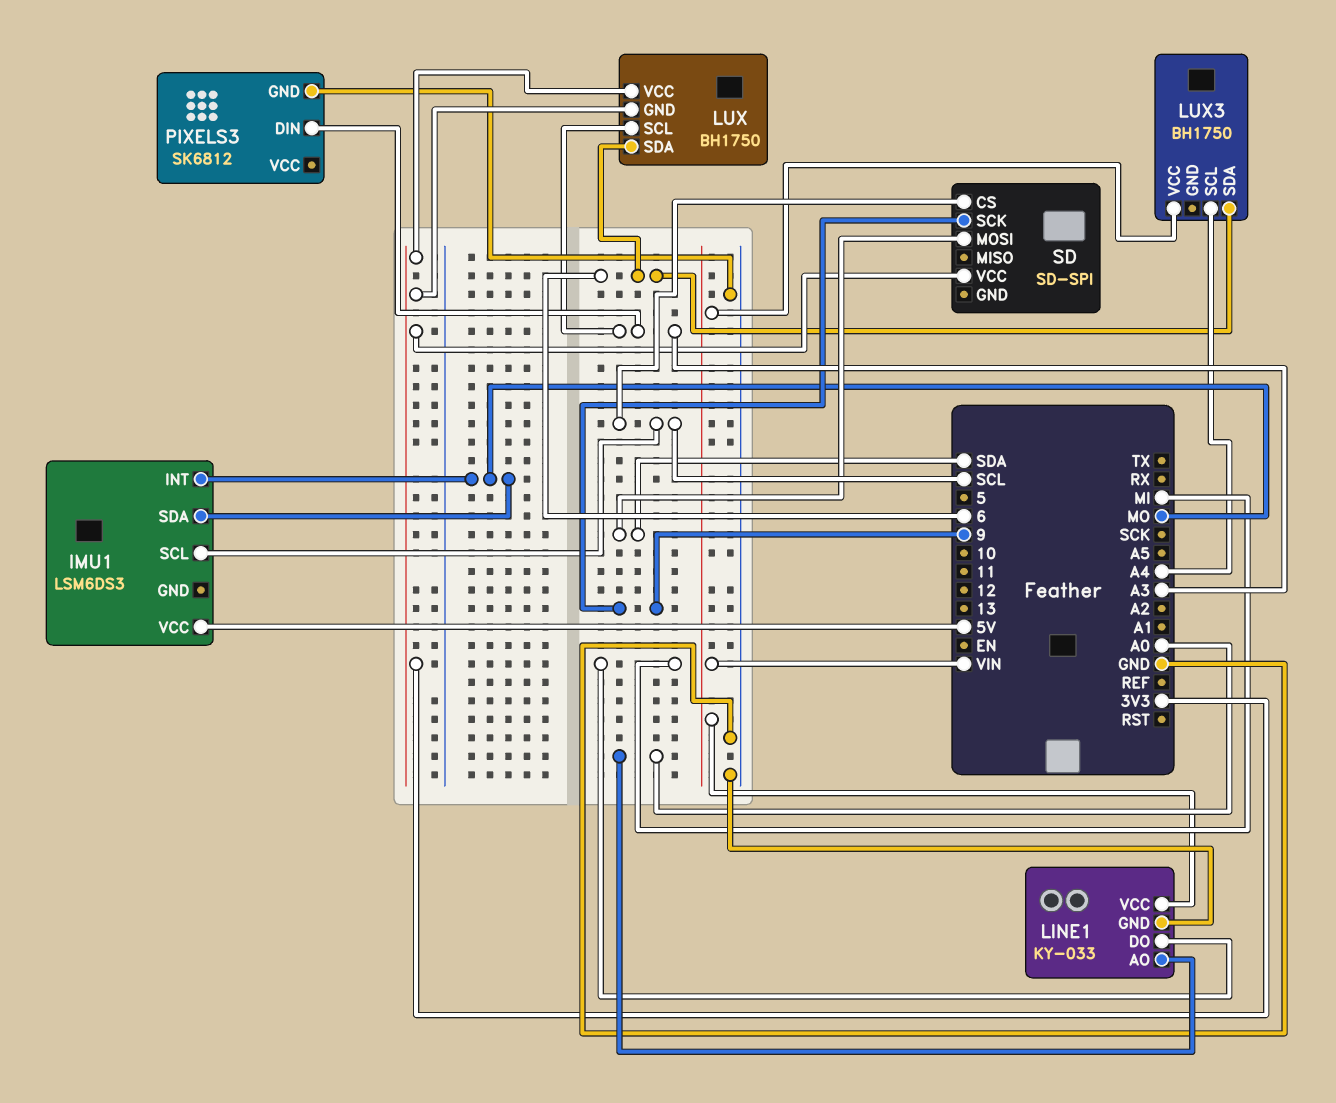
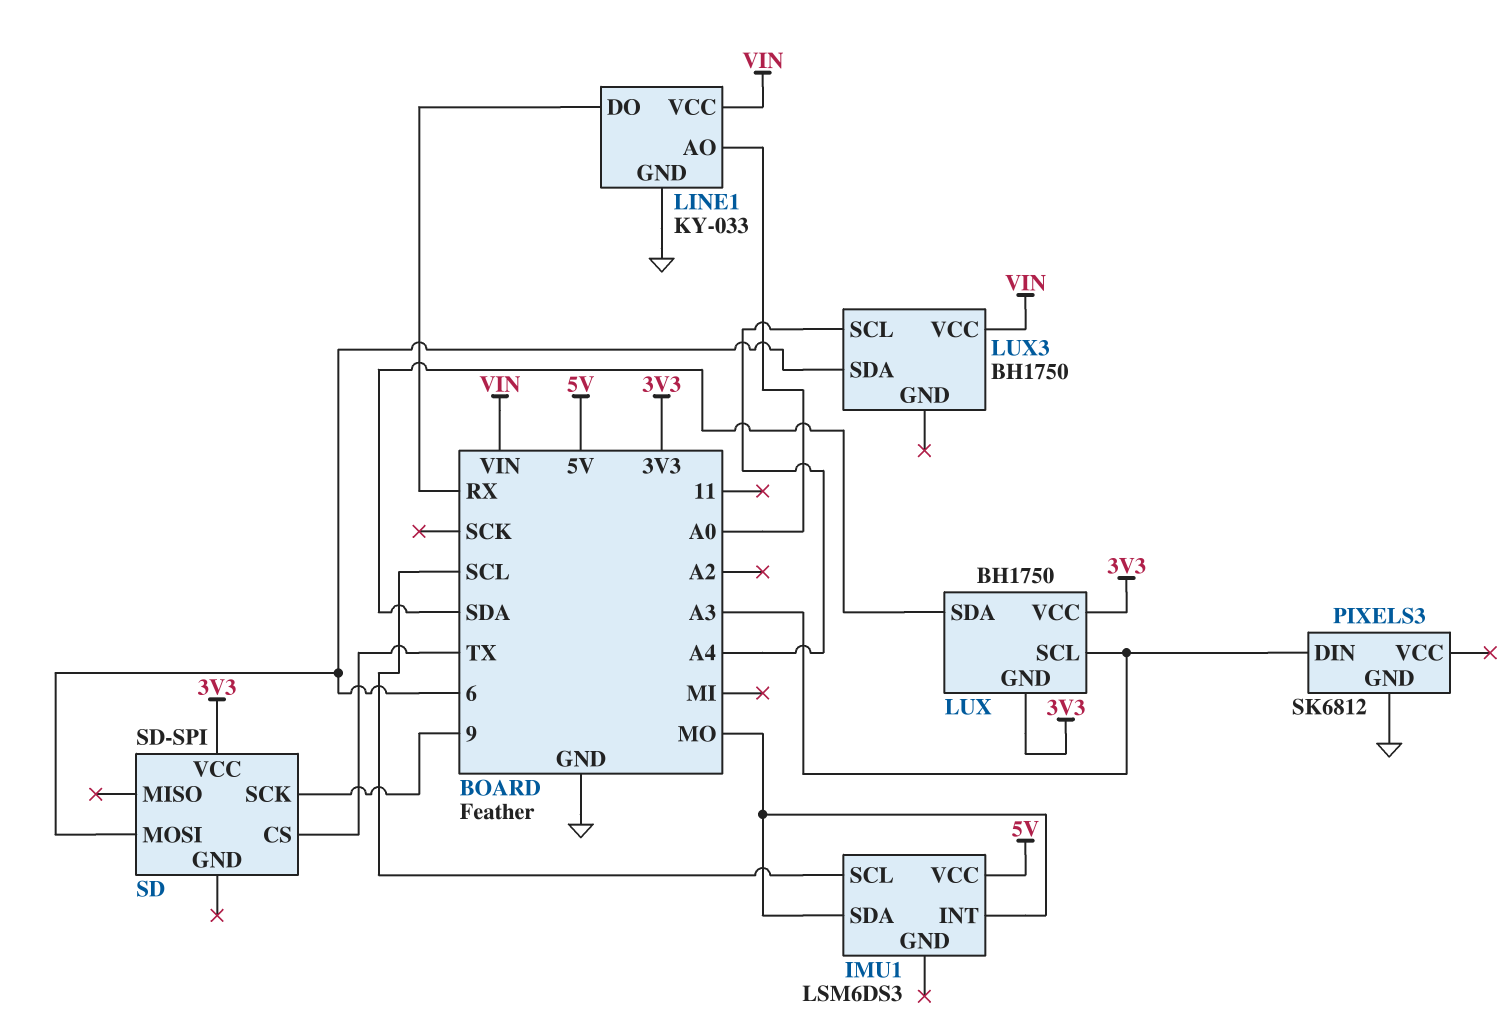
LINE1 pin DO: MI -> RX
LUX pin SDA: 6 -> SDA
SD pin CS: SCL -> TX
SD pin MOSI: SDA -> 6

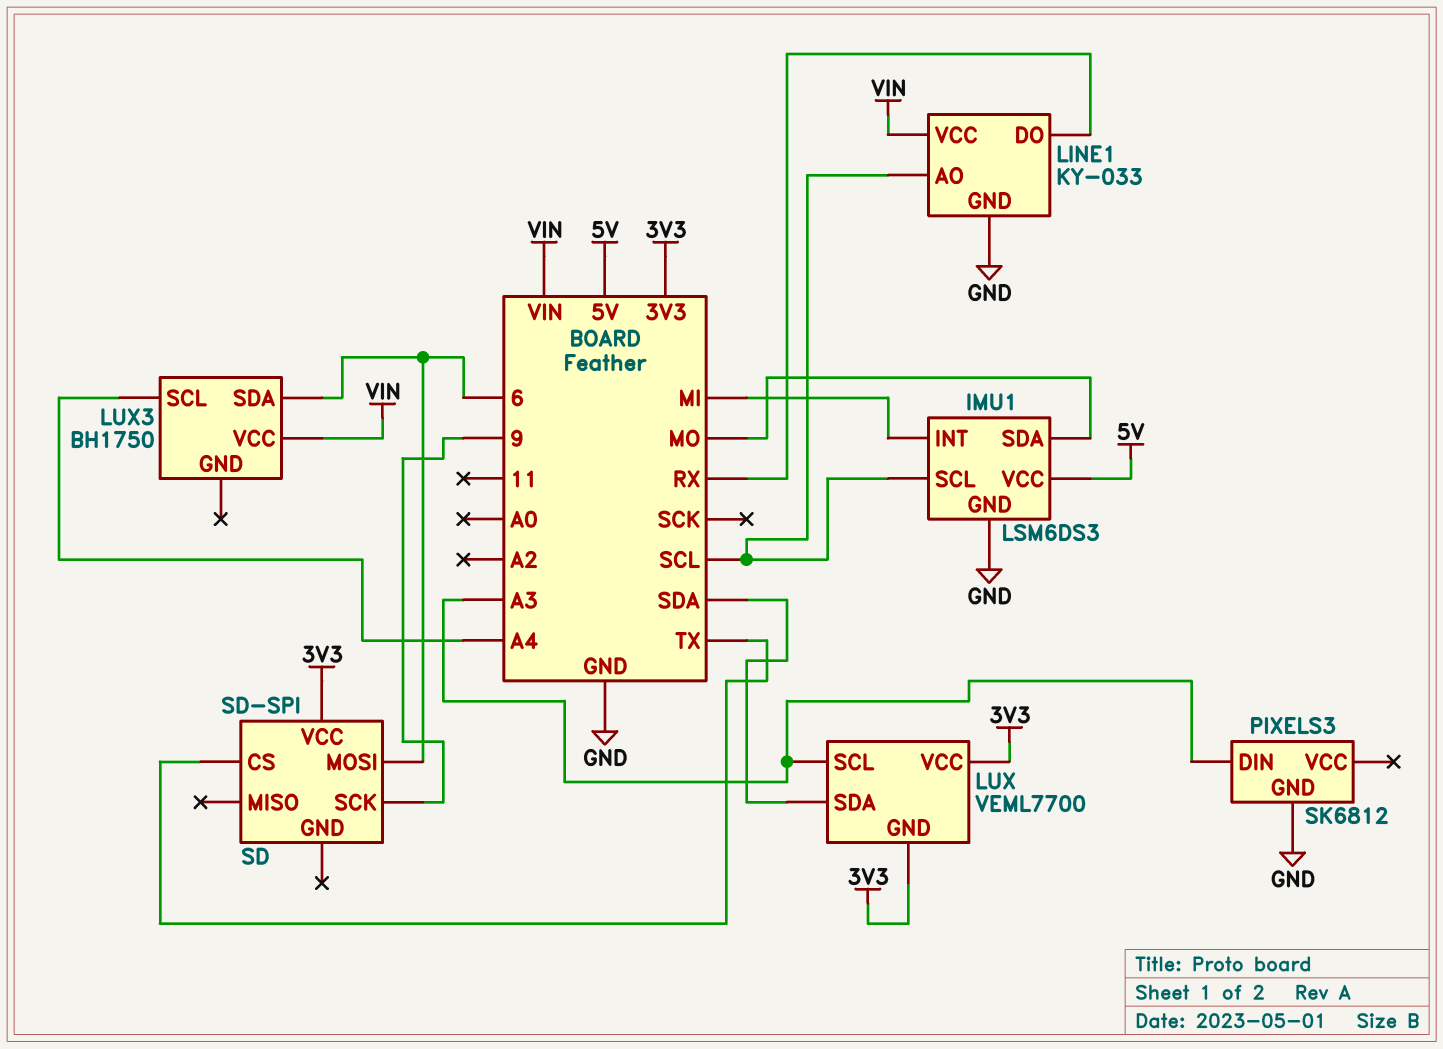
IMU1 pin GND: none -> GND
IMU1 pin INT: MO -> MI
LINE1 pin AO: A0 -> SCL
LUX: BH1750 -> VEML7700

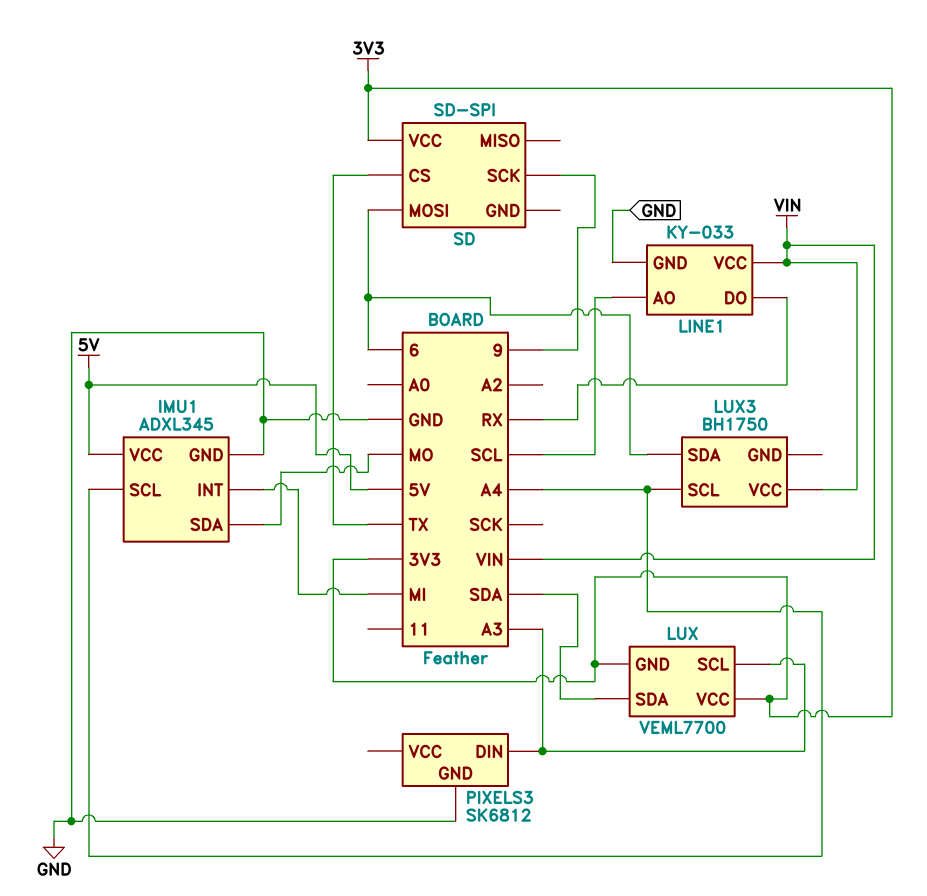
IMU1: LSM6DS3 -> ADXL345
IMU1 pin SCL: SCL -> A4

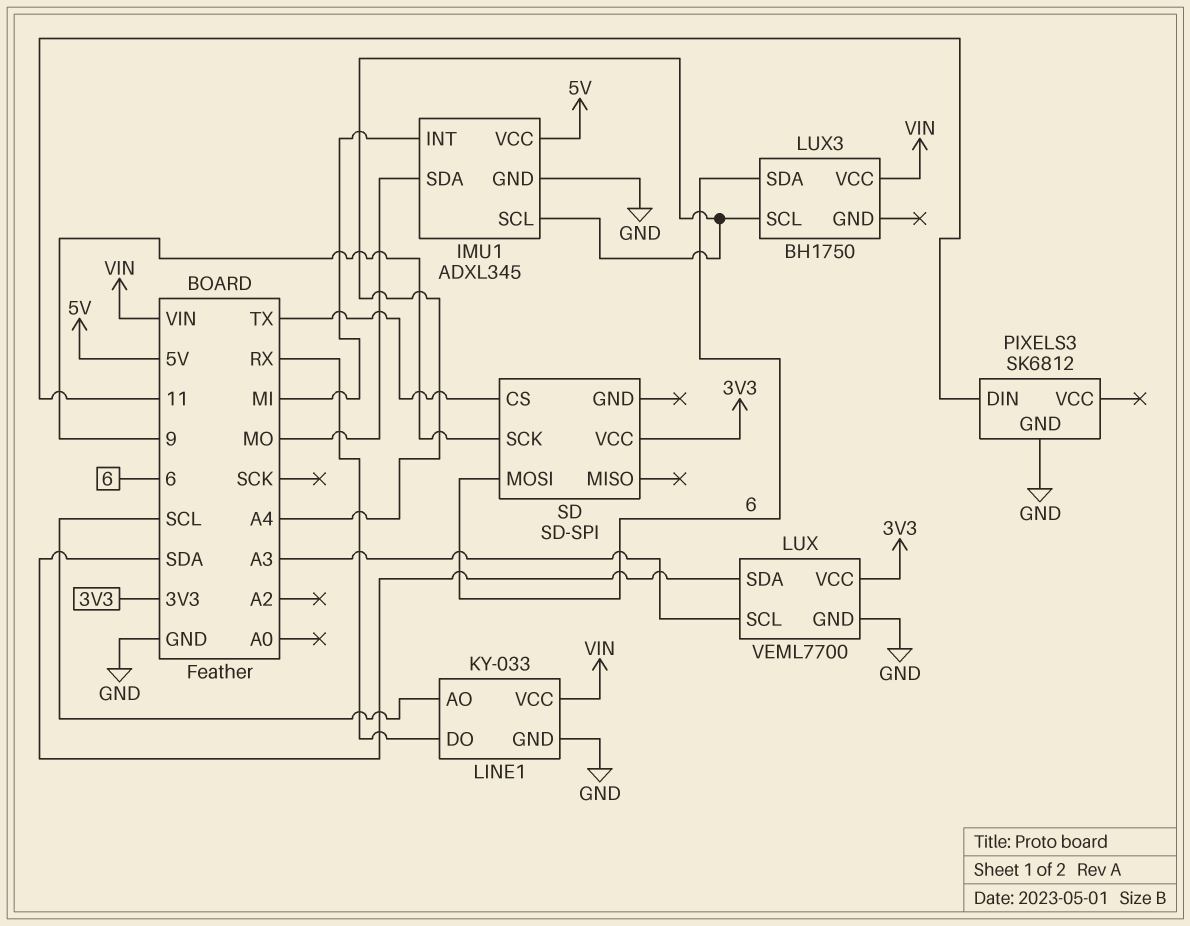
LUX pin GND: 3V3 -> GND
PIXELS3 pin DIN: A3 -> 11

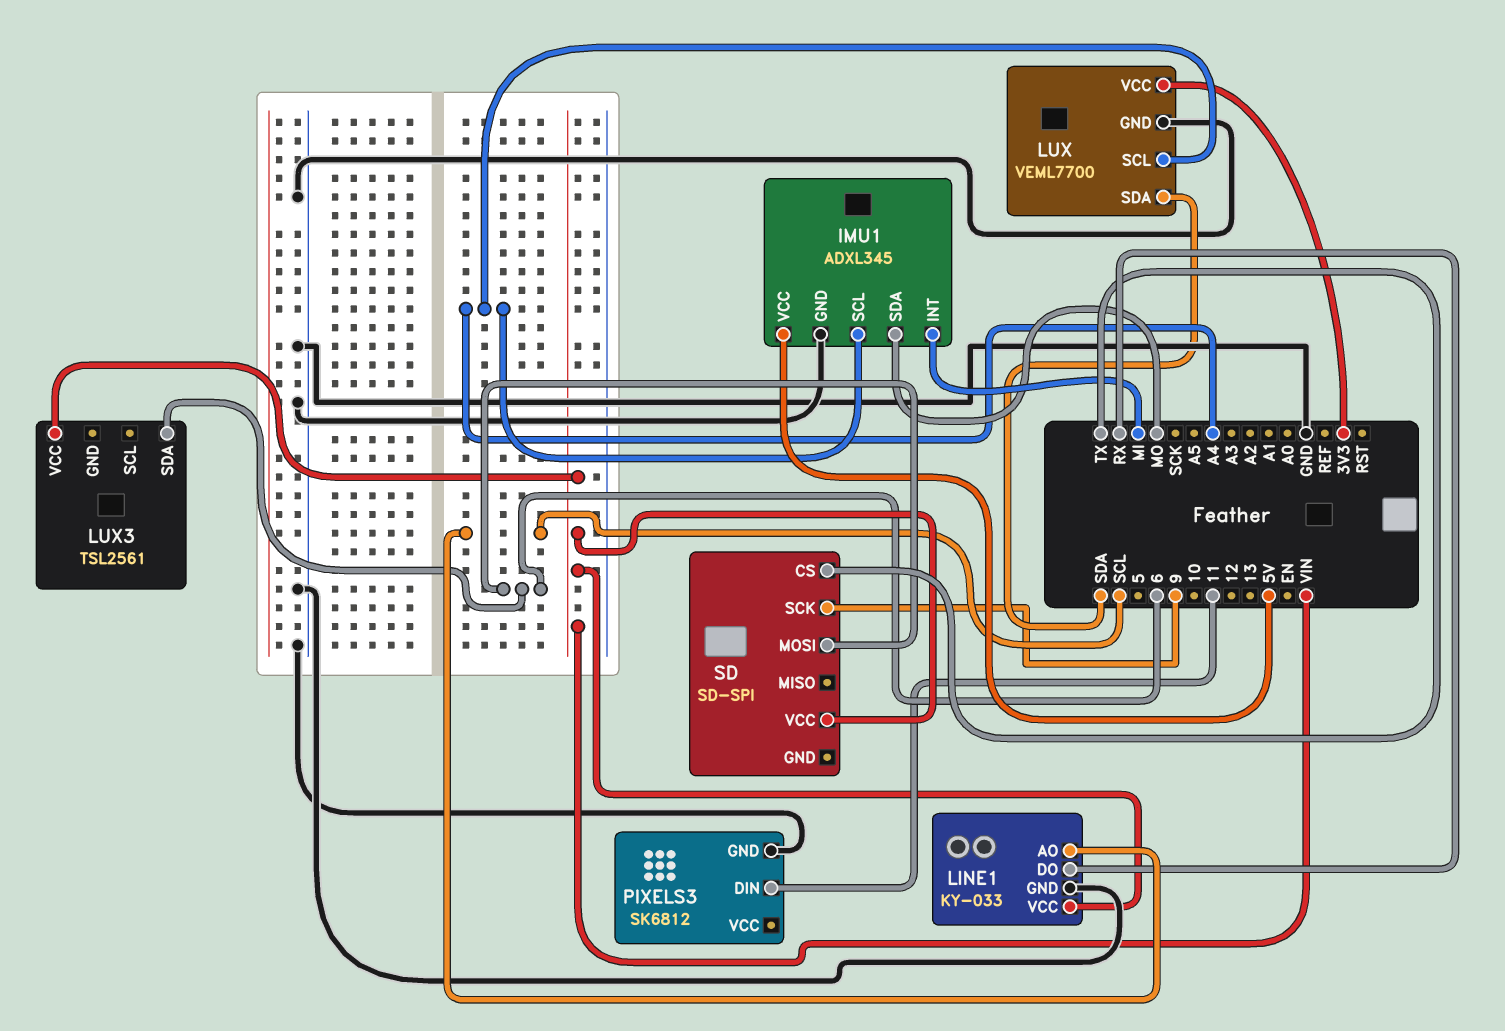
LUX pin SCL: A3 -> A4
LUX3: BH1750 -> TSL2561
LUX3 pin SCL: A4 -> none
SD pin VCC: 3V3 -> VIN

